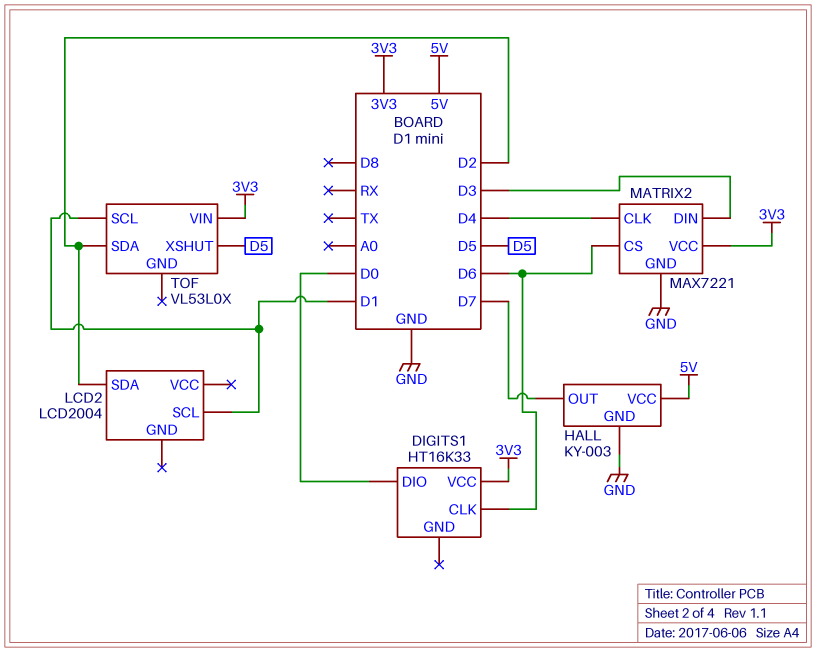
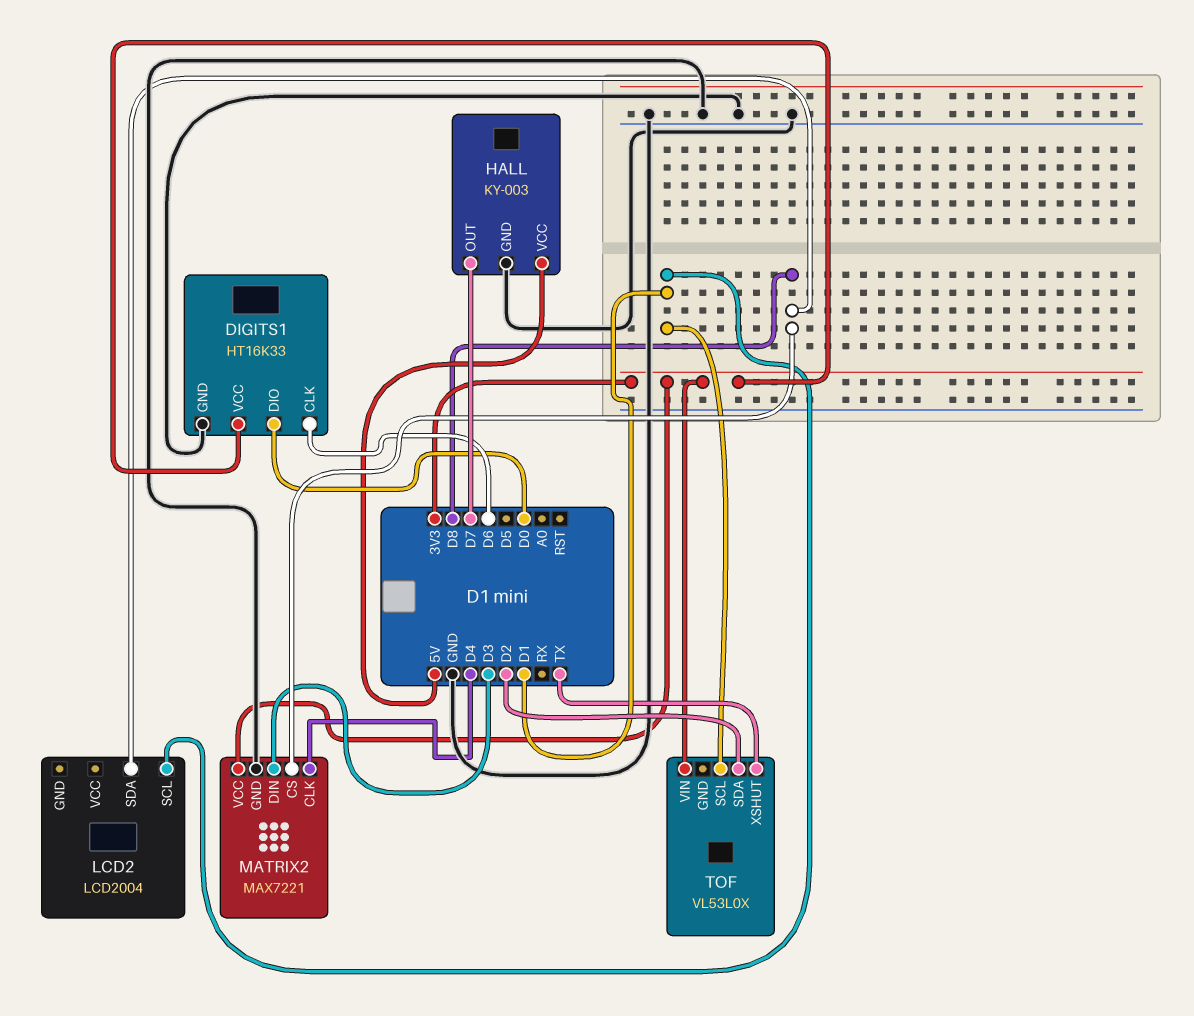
DIGITS1 pin GND: none -> GND
LCD2 pin SDA: D2 -> D8
MATRIX2 pin CS: D6 -> D8
TOF pin XSHUT: D5 -> TX

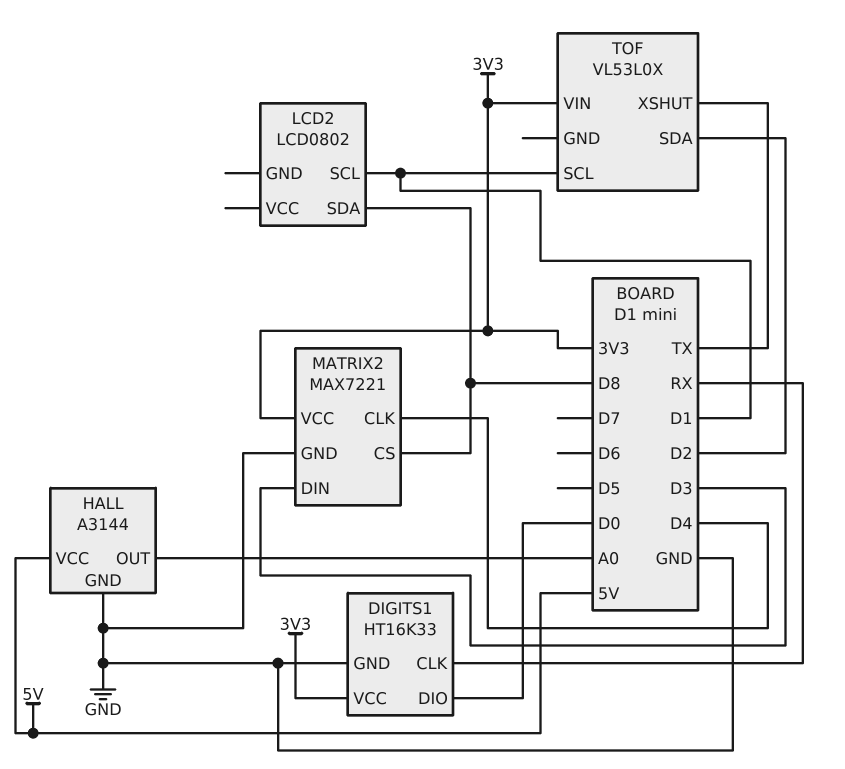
DIGITS1 pin CLK: D6 -> RX
HALL: KY-003 -> A3144
HALL pin OUT: D7 -> A0
LCD2: LCD2004 -> LCD0802

